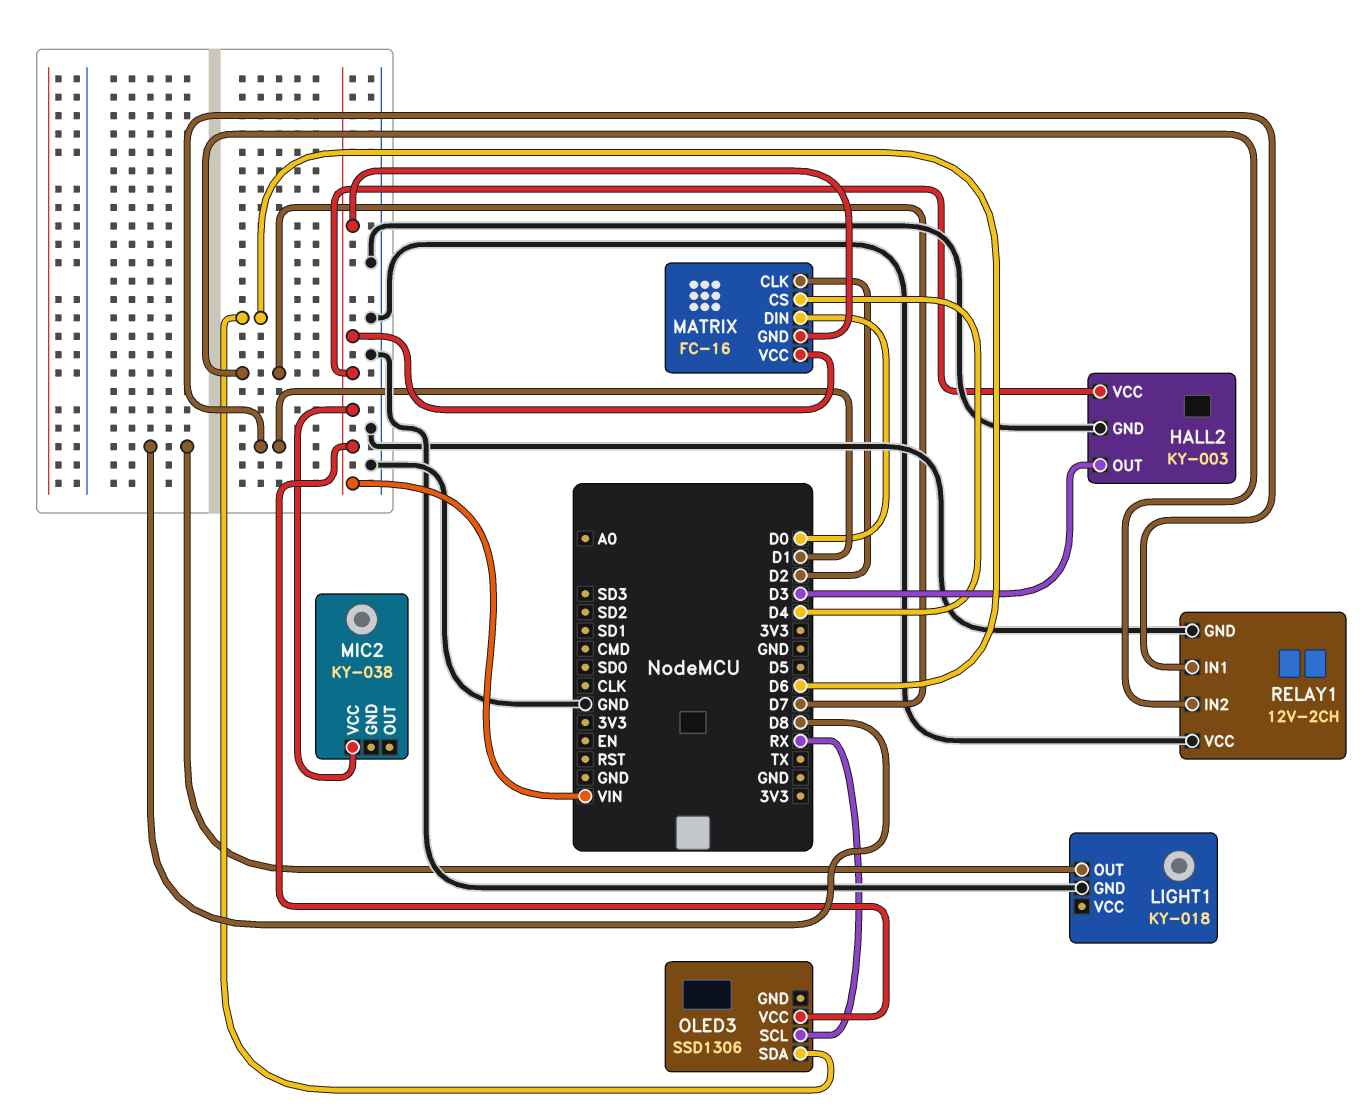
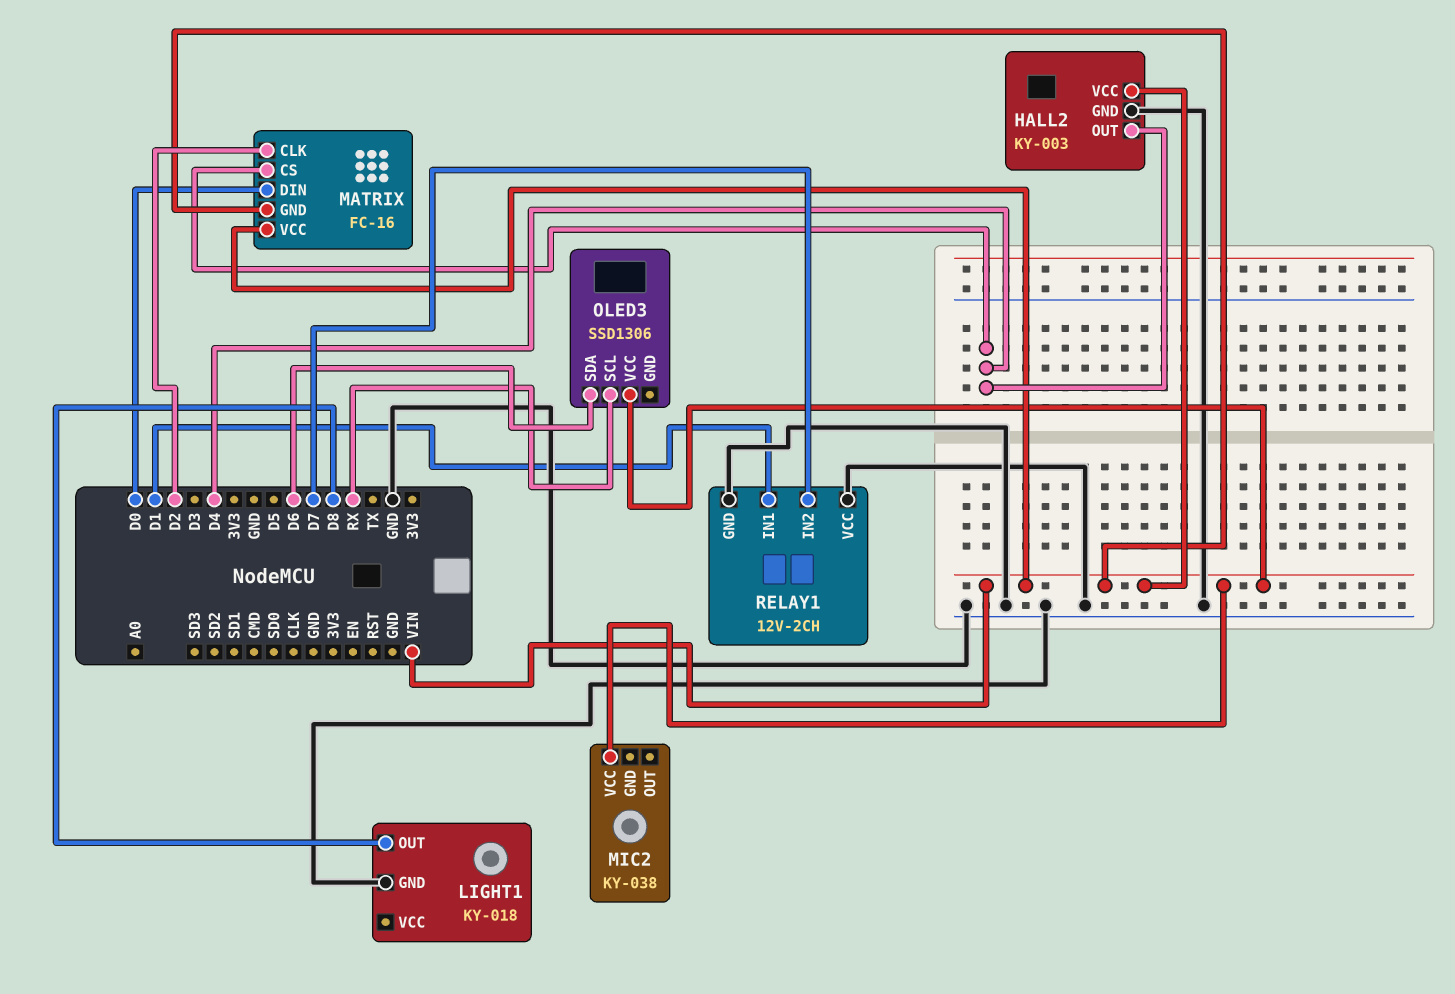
HALL2 pin OUT: D3 -> D4

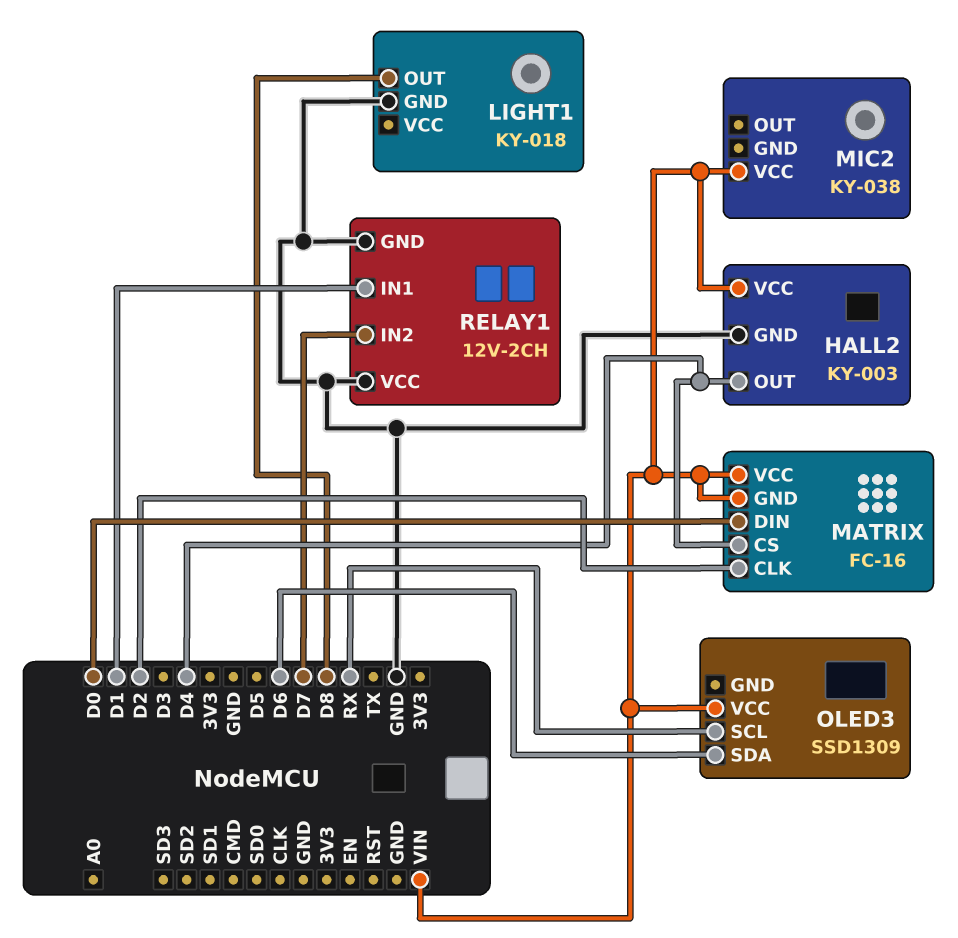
OLED3: SSD1306 -> SSD1309

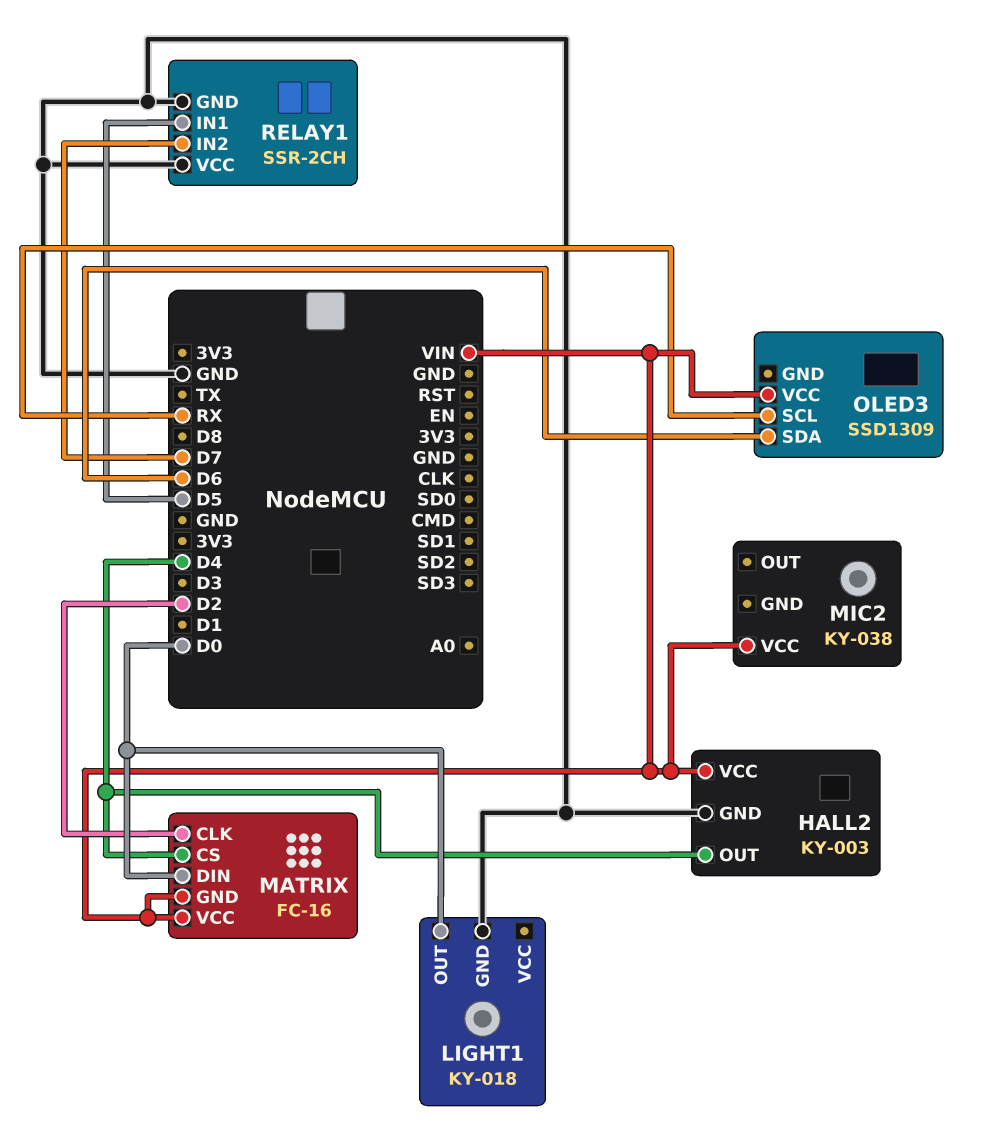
LIGHT1 pin OUT: D8 -> D0
RELAY1: 12V-2CH -> SSR-2CH
RELAY1 pin IN1: D1 -> D5

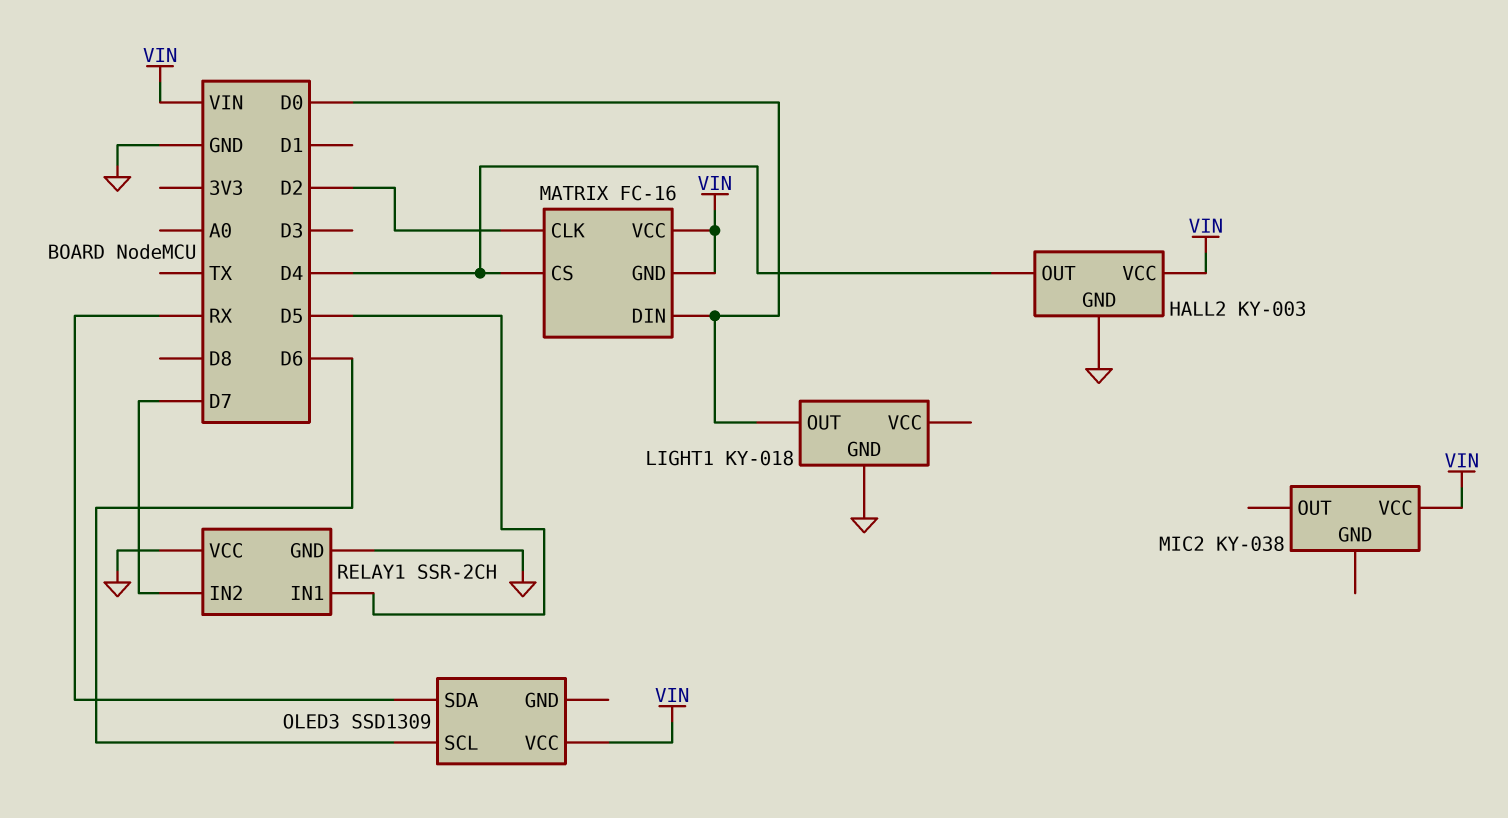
OLED3 pin SCL: RX -> D6
OLED3 pin SDA: D6 -> RX

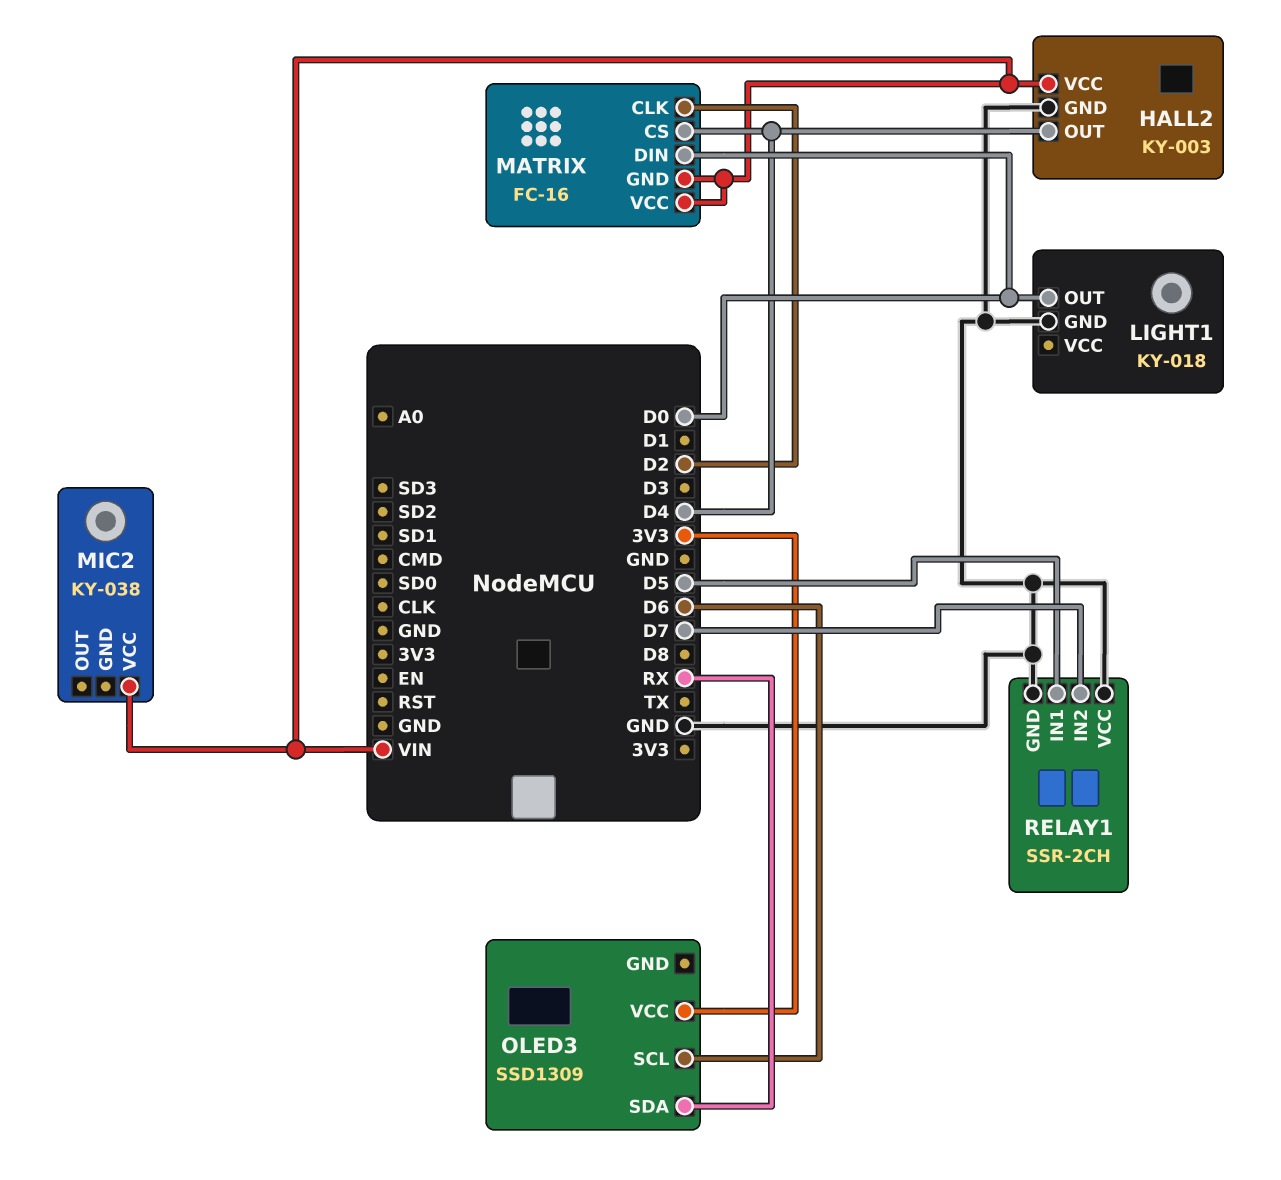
OLED3 pin VCC: VIN -> 3V3

